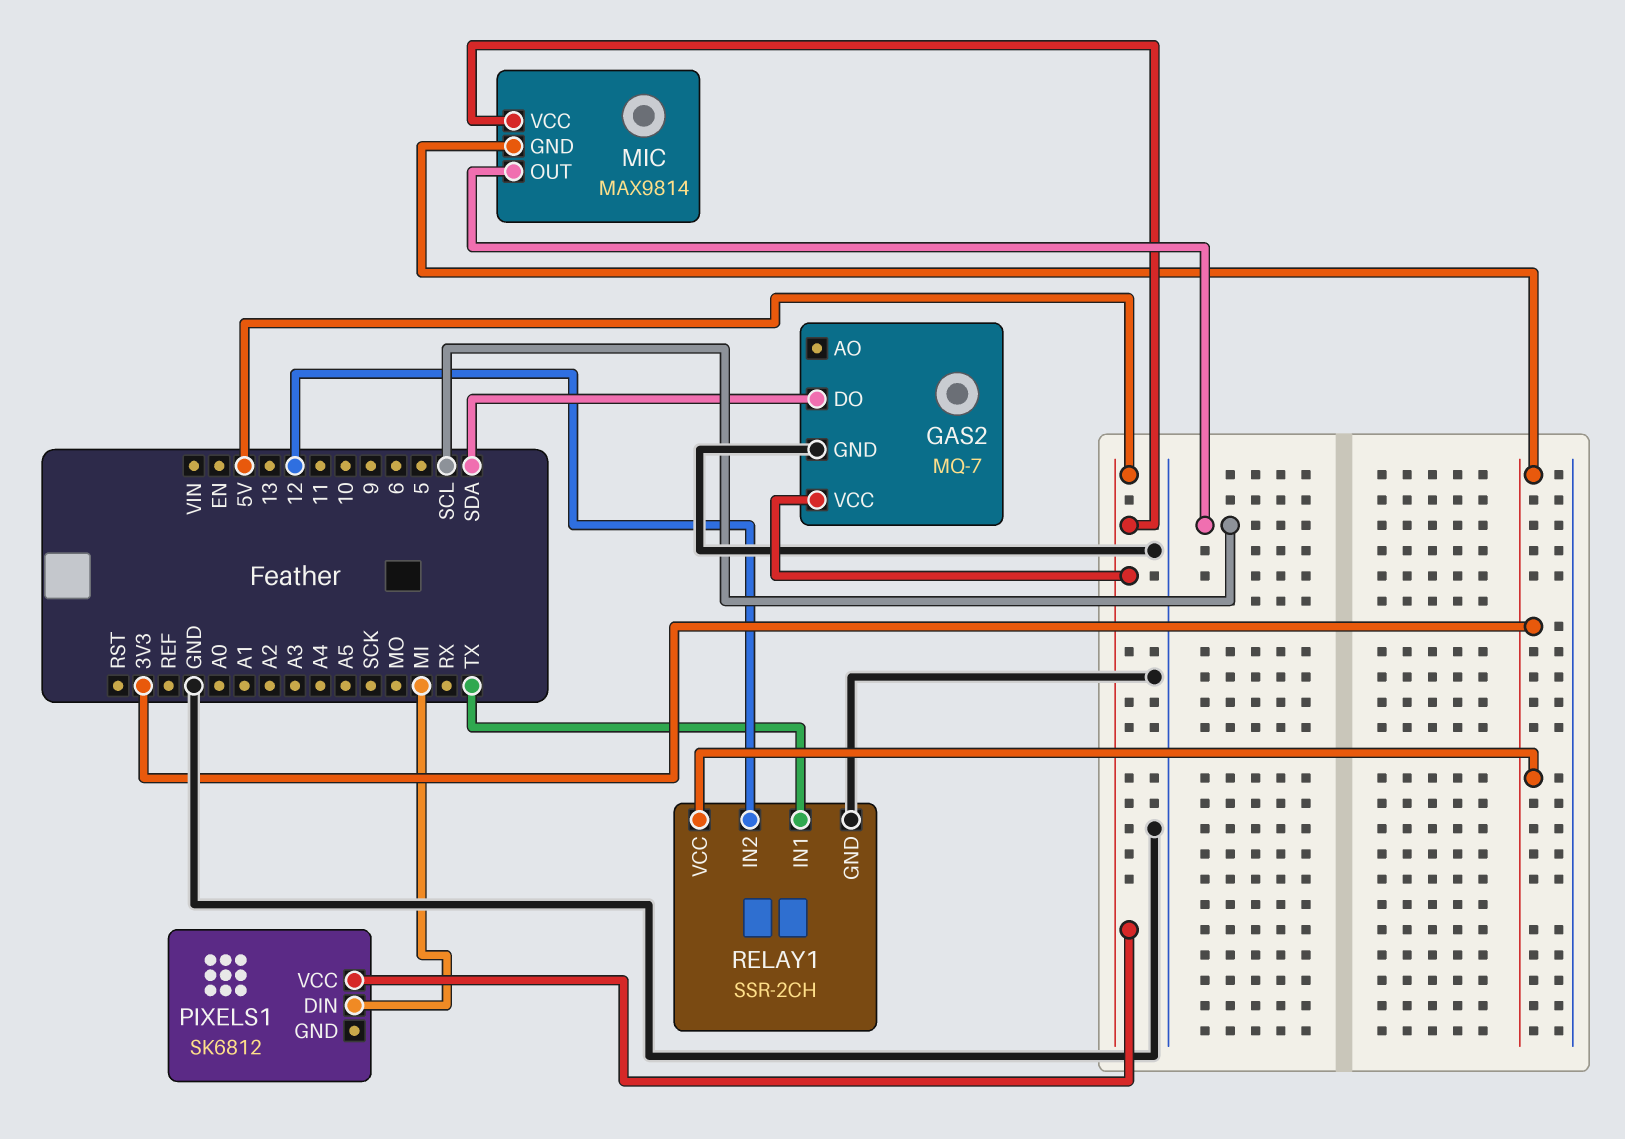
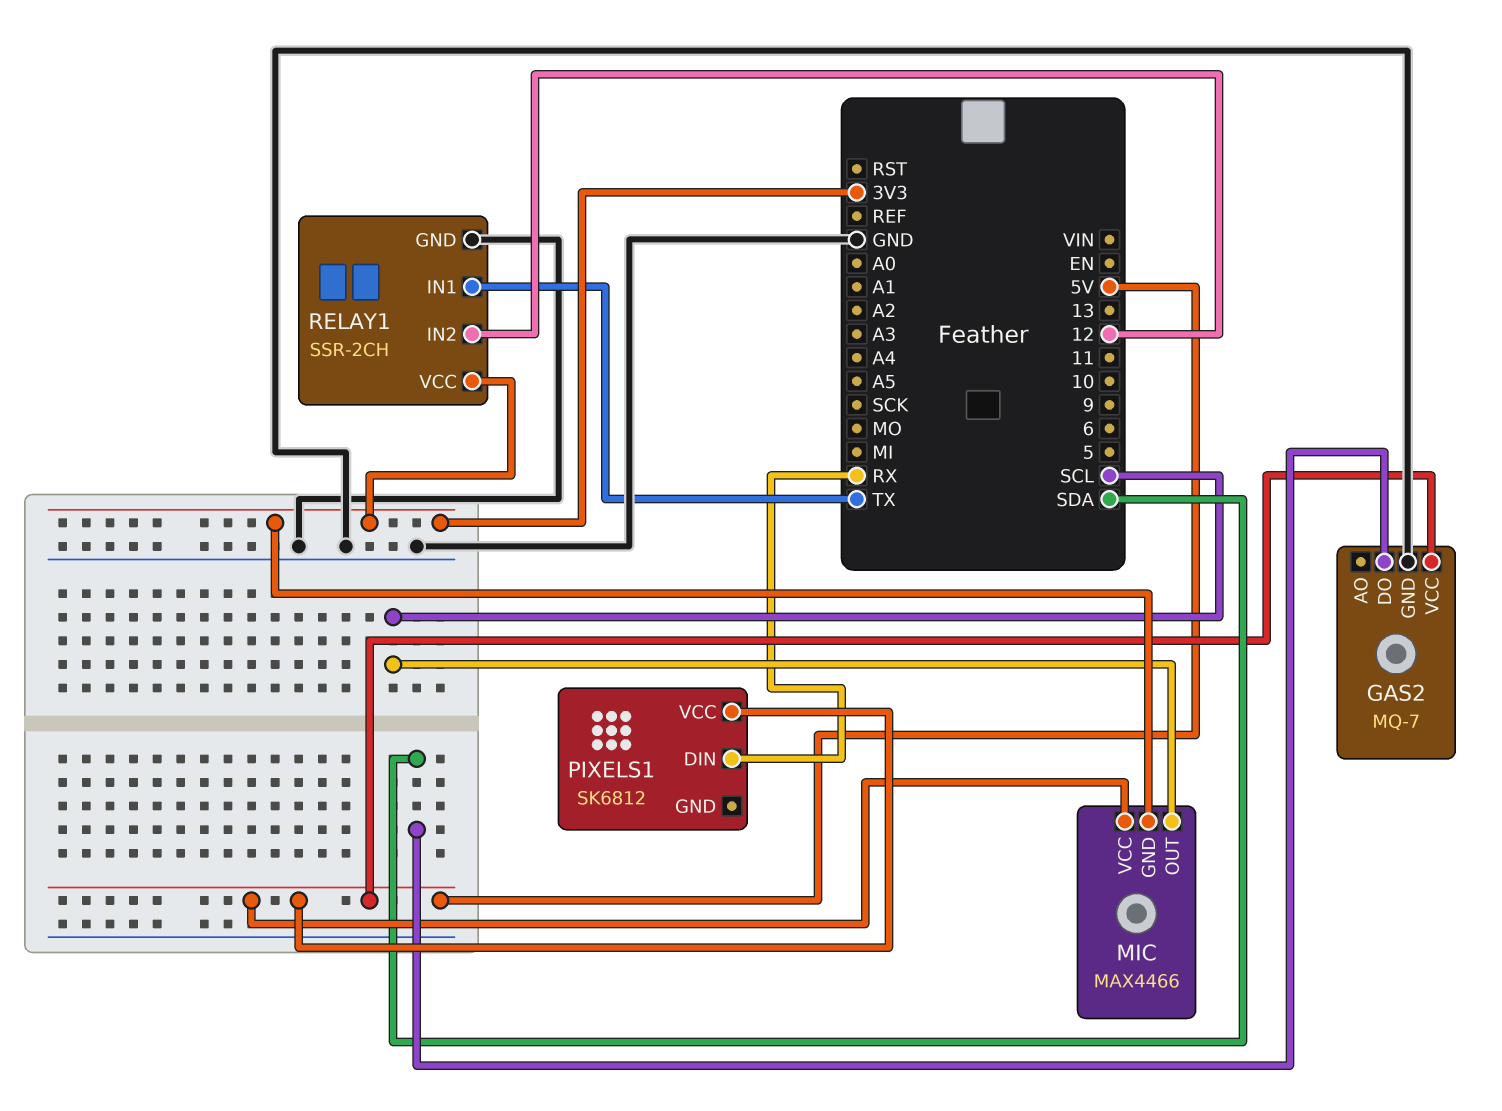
MIC: MAX9814 -> MAX4466
PIXELS1 pin DIN: MI -> RX

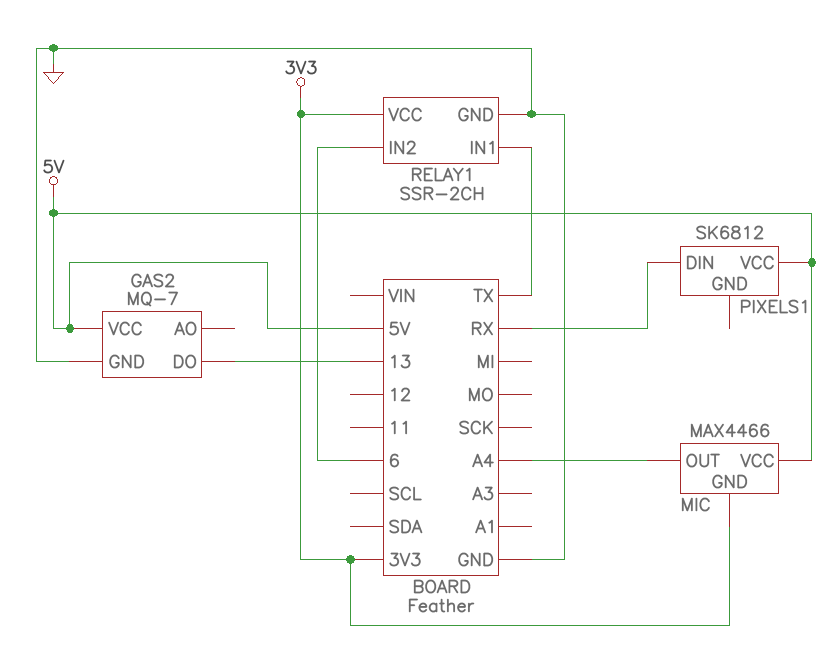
GAS2 pin DO: SDA -> 13
MIC pin OUT: SCL -> A4
RELAY1 pin IN2: 12 -> 6

